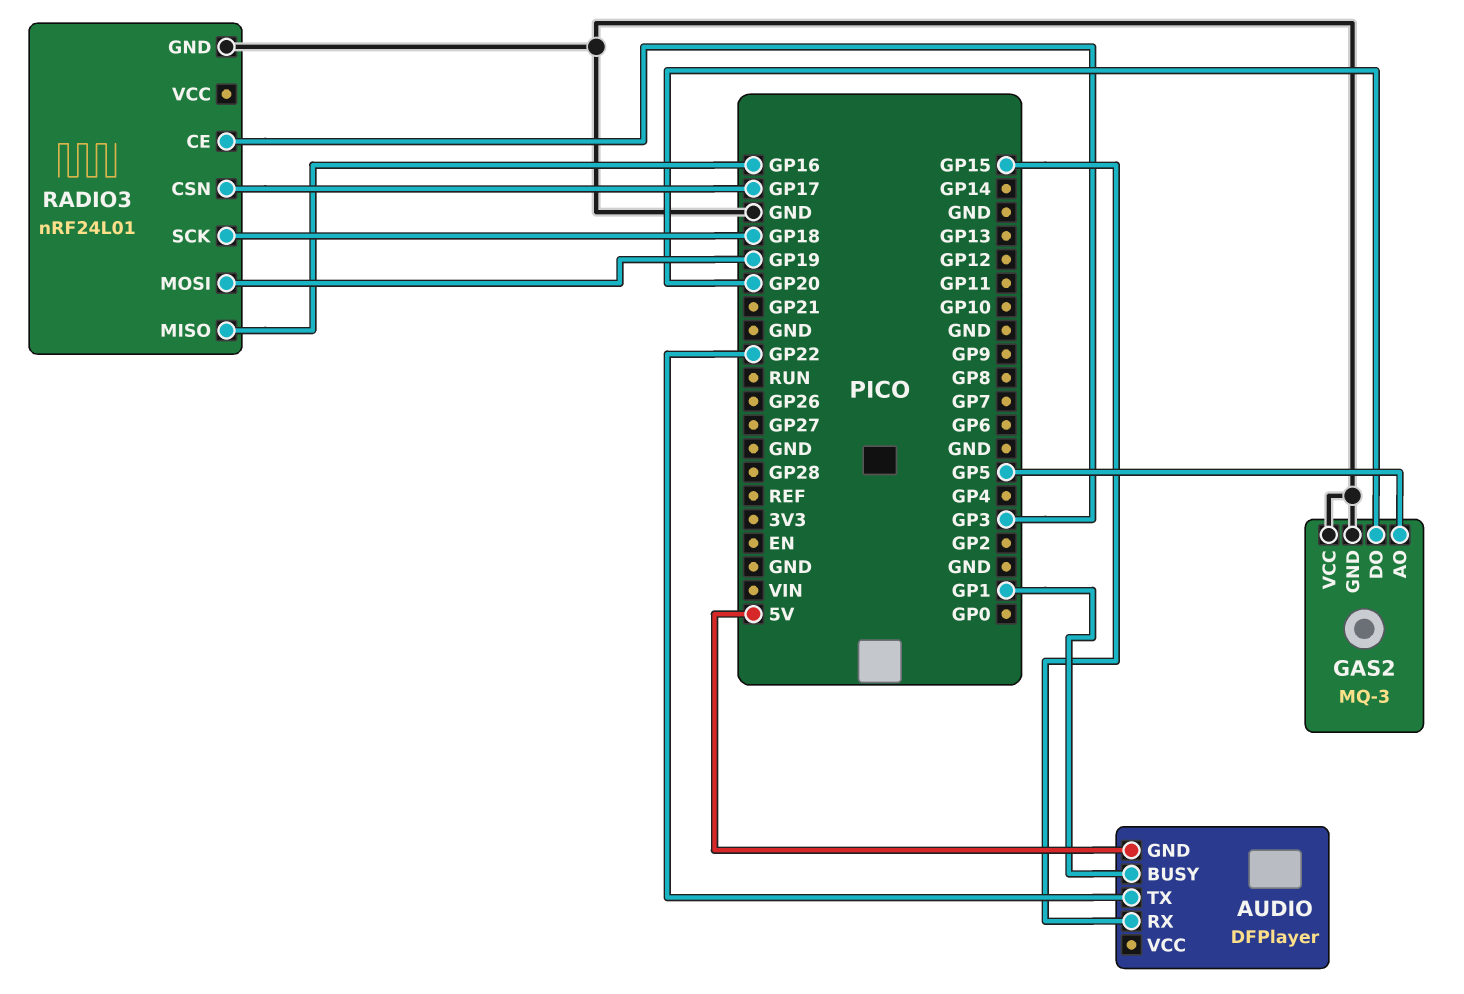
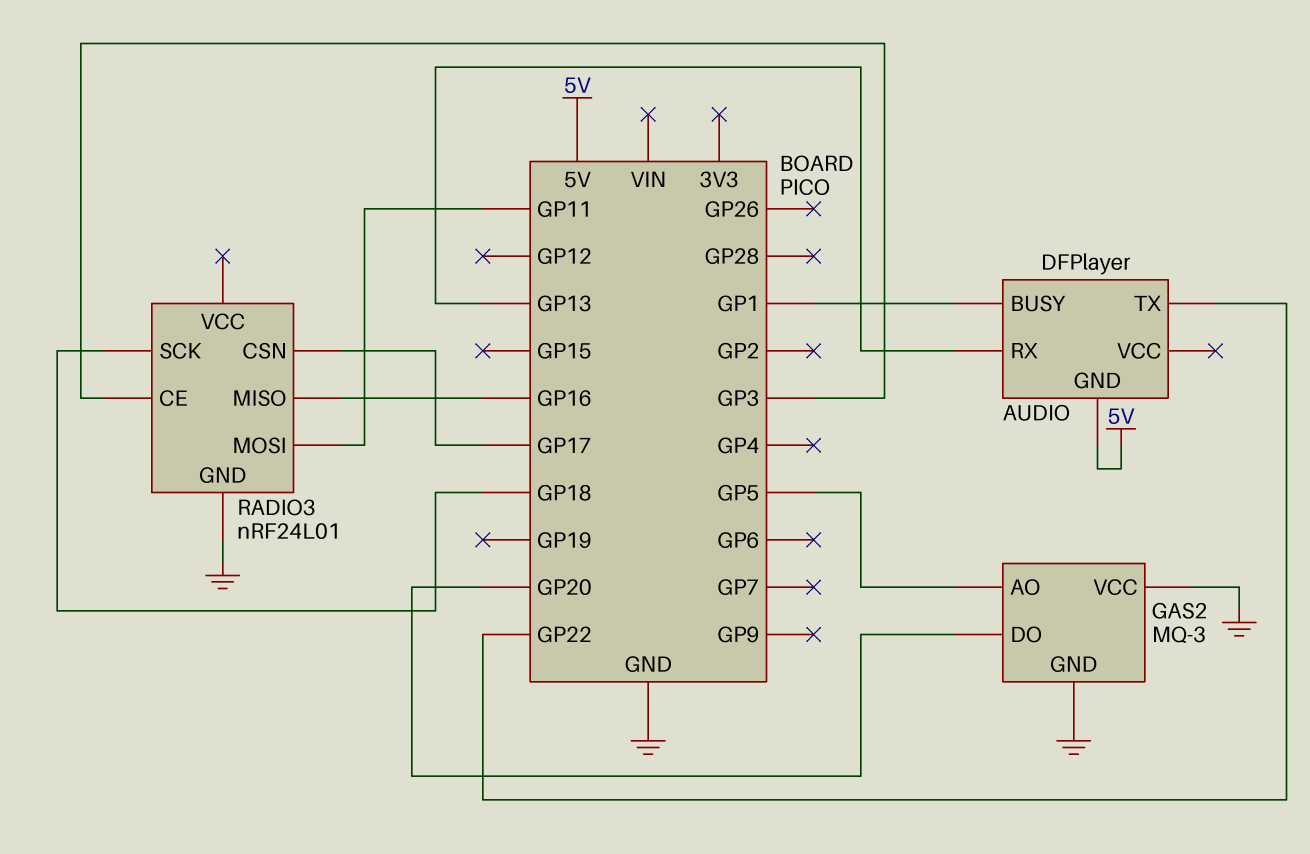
AUDIO pin RX: GP15 -> GP13
RADIO3 pin MOSI: GP19 -> GP11

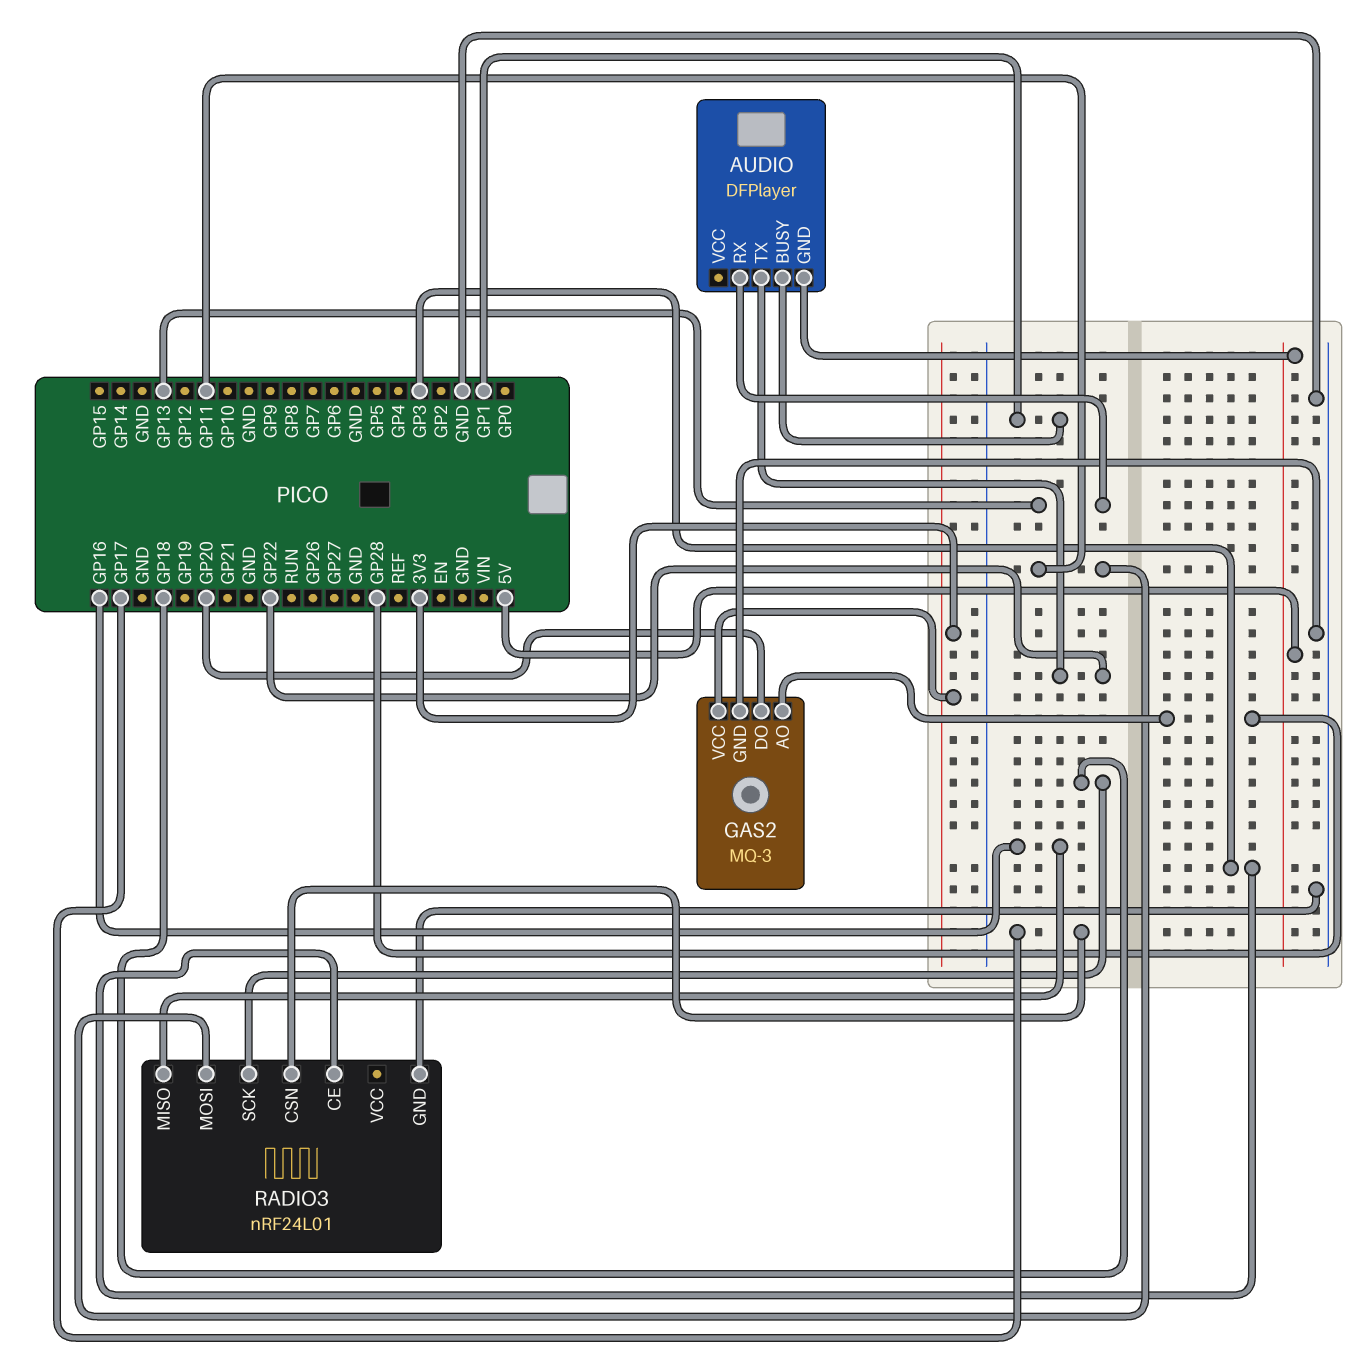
GAS2 pin AO: GP5 -> GP28
GAS2 pin VCC: GND -> 3V3

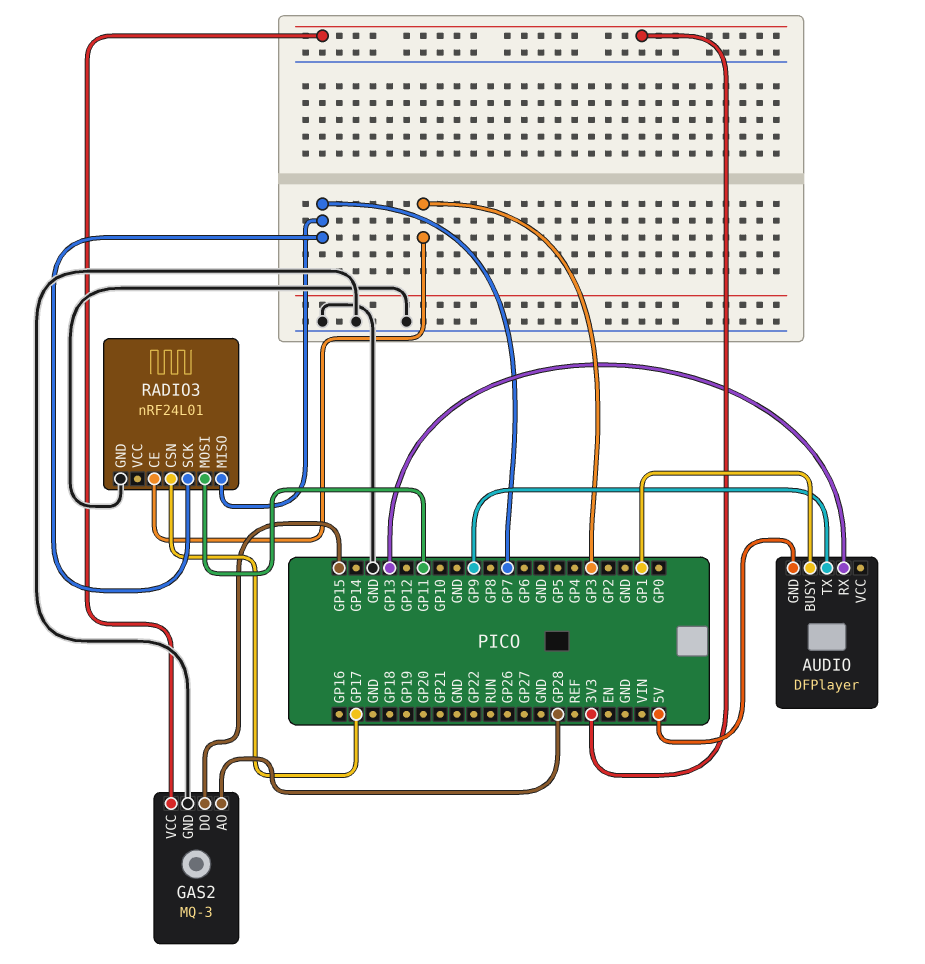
AUDIO pin TX: GP22 -> GP9
GAS2 pin DO: GP20 -> GP15
RADIO3 pin MISO: GP16 -> GP7
RADIO3 pin SCK: GP18 -> GP7

